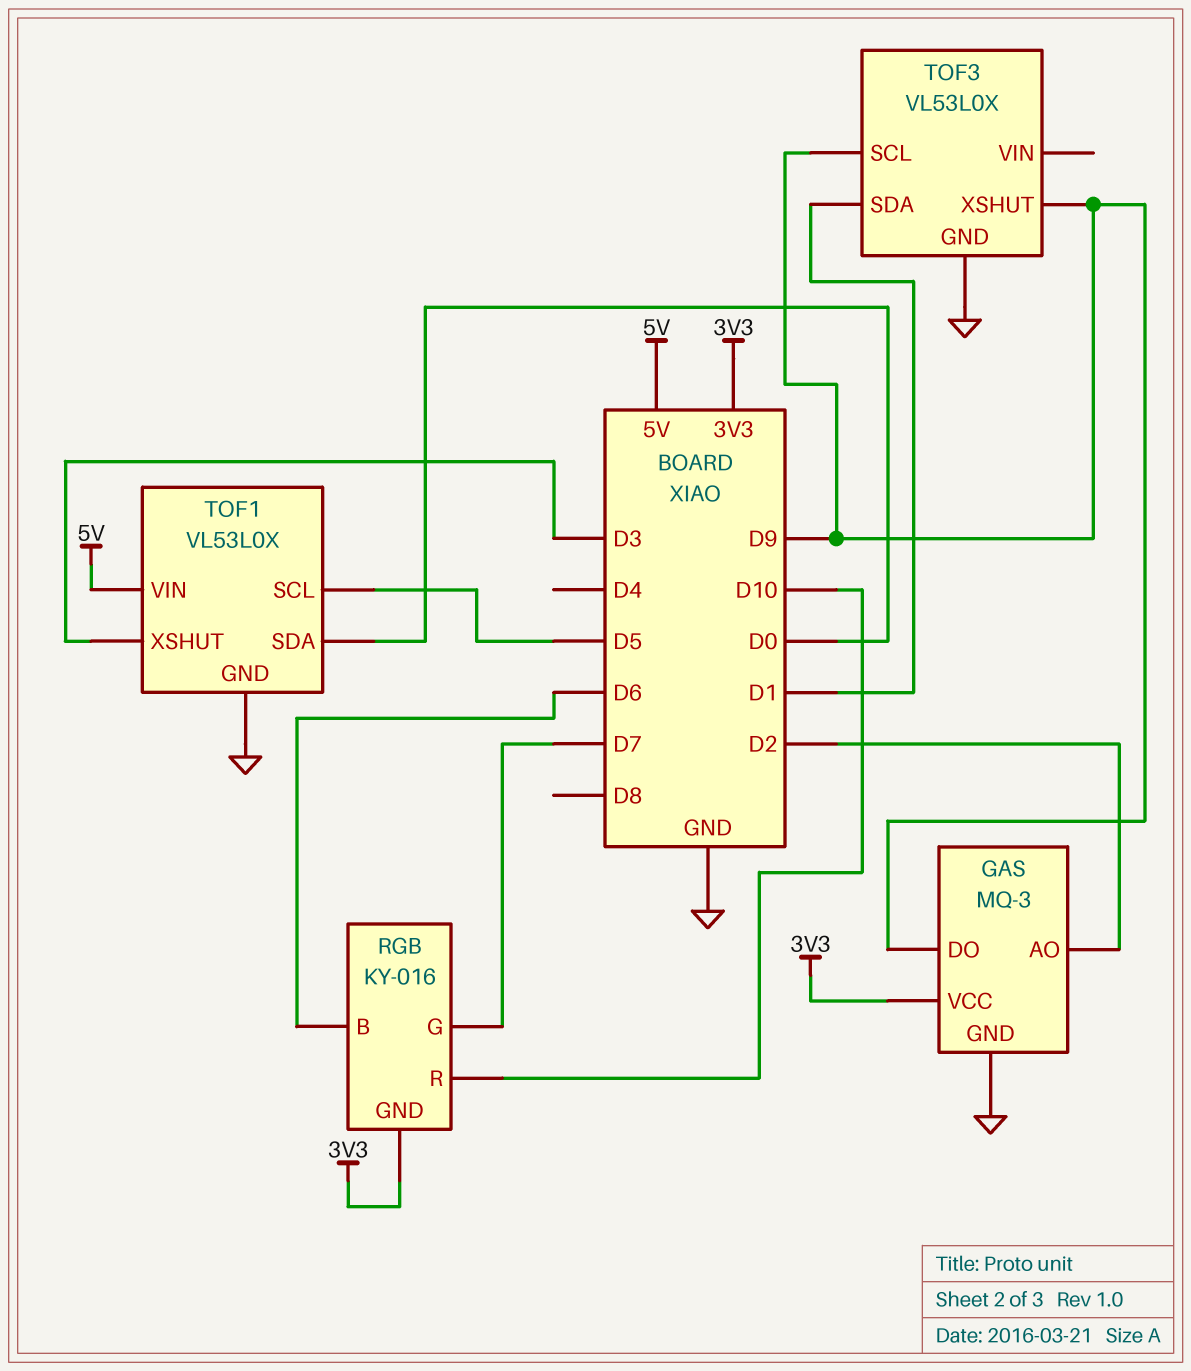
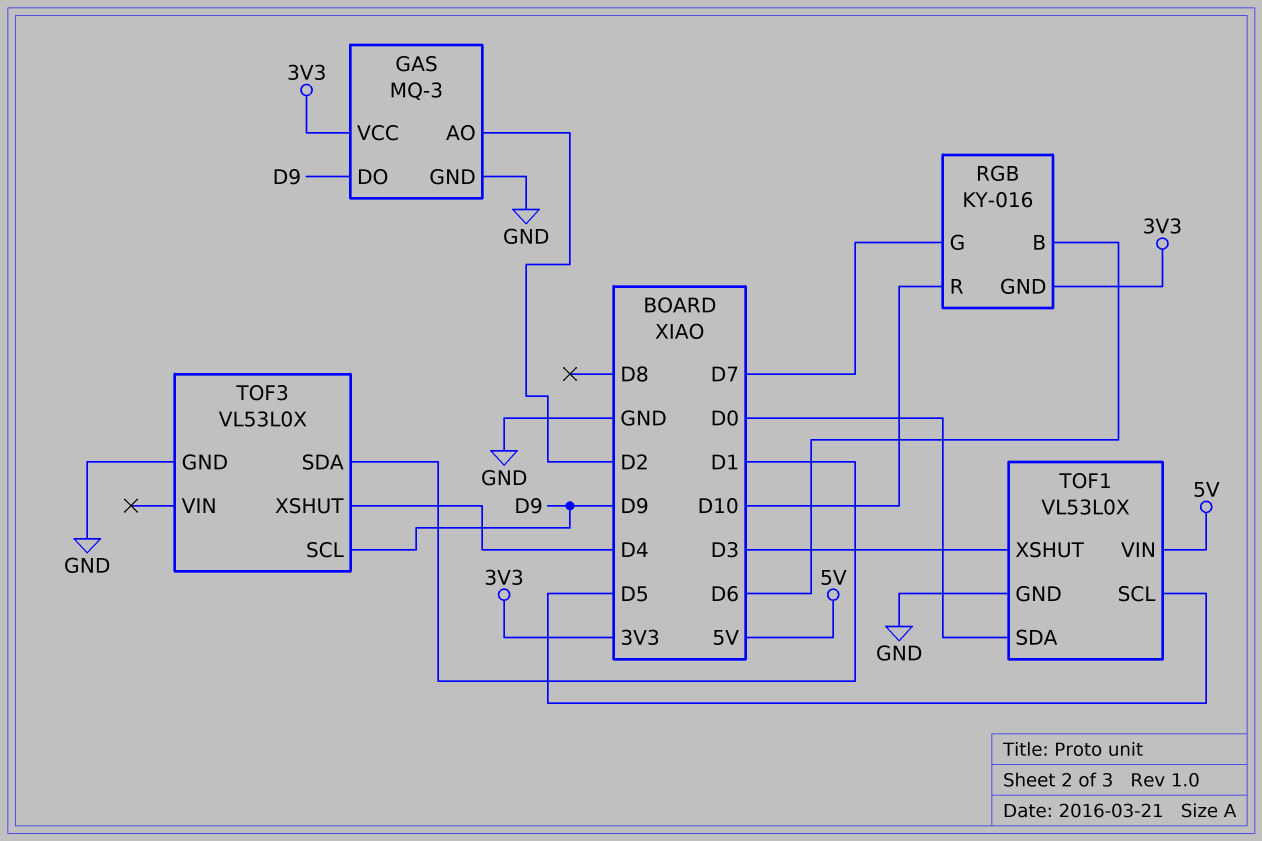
TOF3 pin XSHUT: D9 -> D4

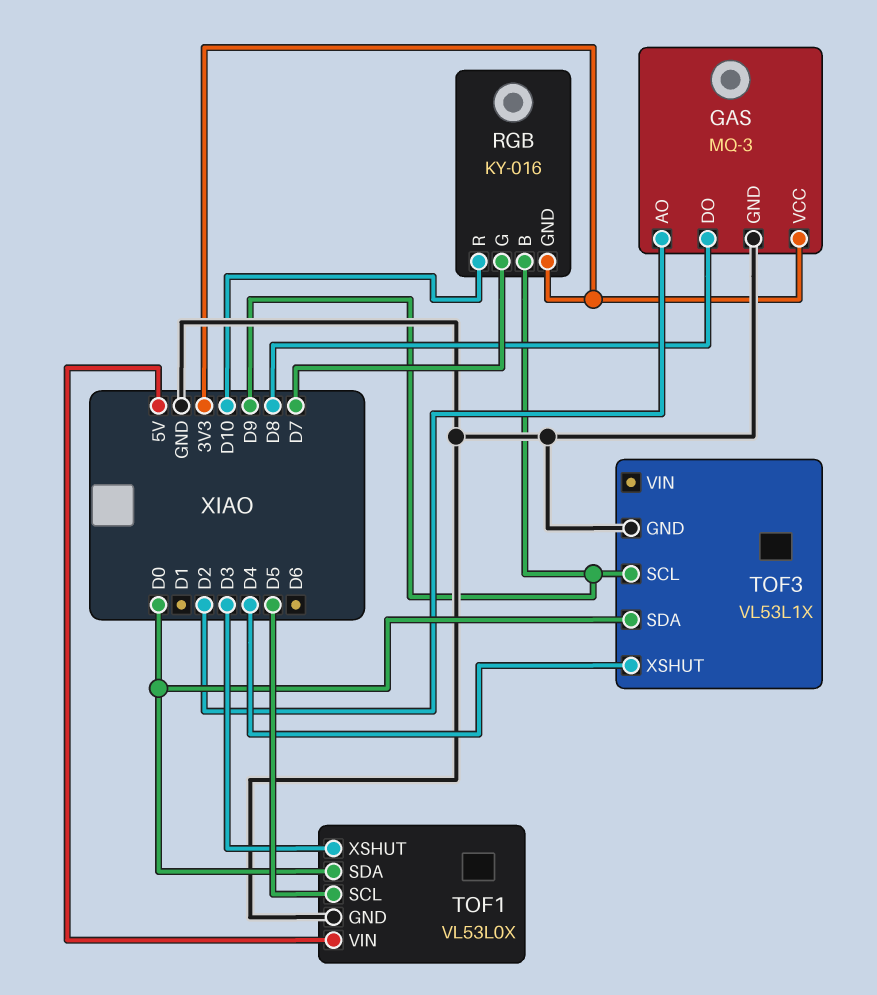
GAS pin DO: D9 -> D8
RGB pin B: D6 -> D9
TOF3: VL53L0X -> VL53L1X
TOF3 pin SDA: D1 -> D0

